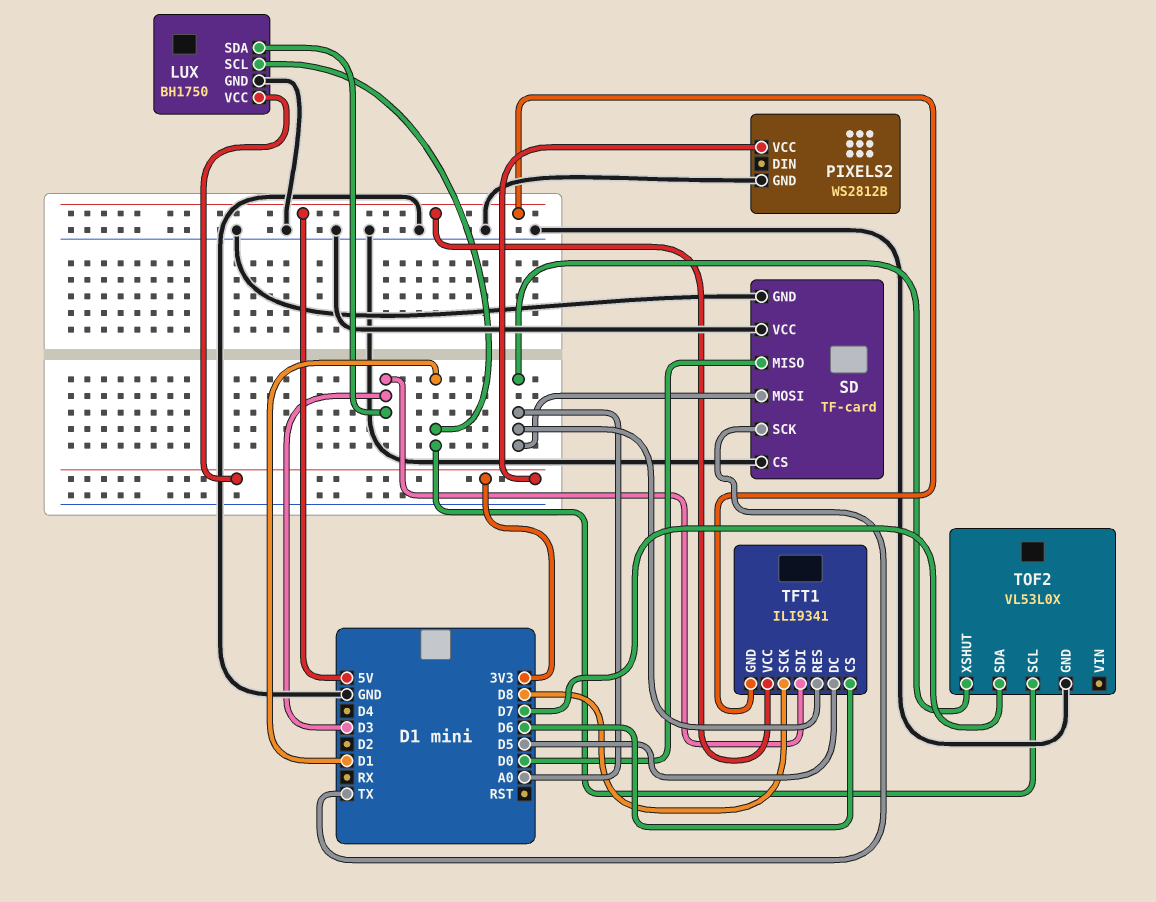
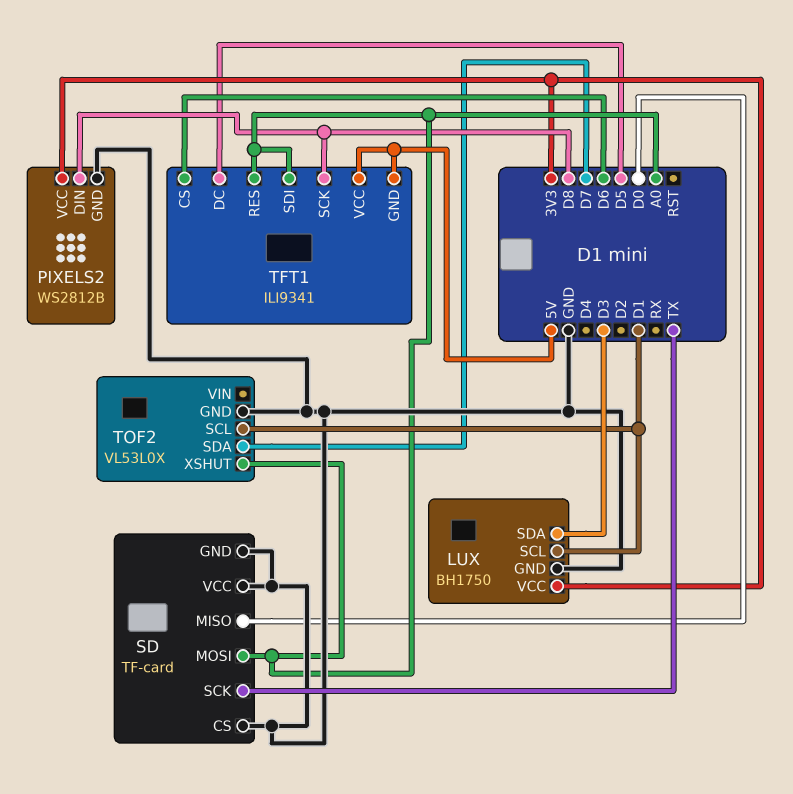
PIXELS2 pin DIN: none -> D8
TFT1 pin SDI: D3 -> A0

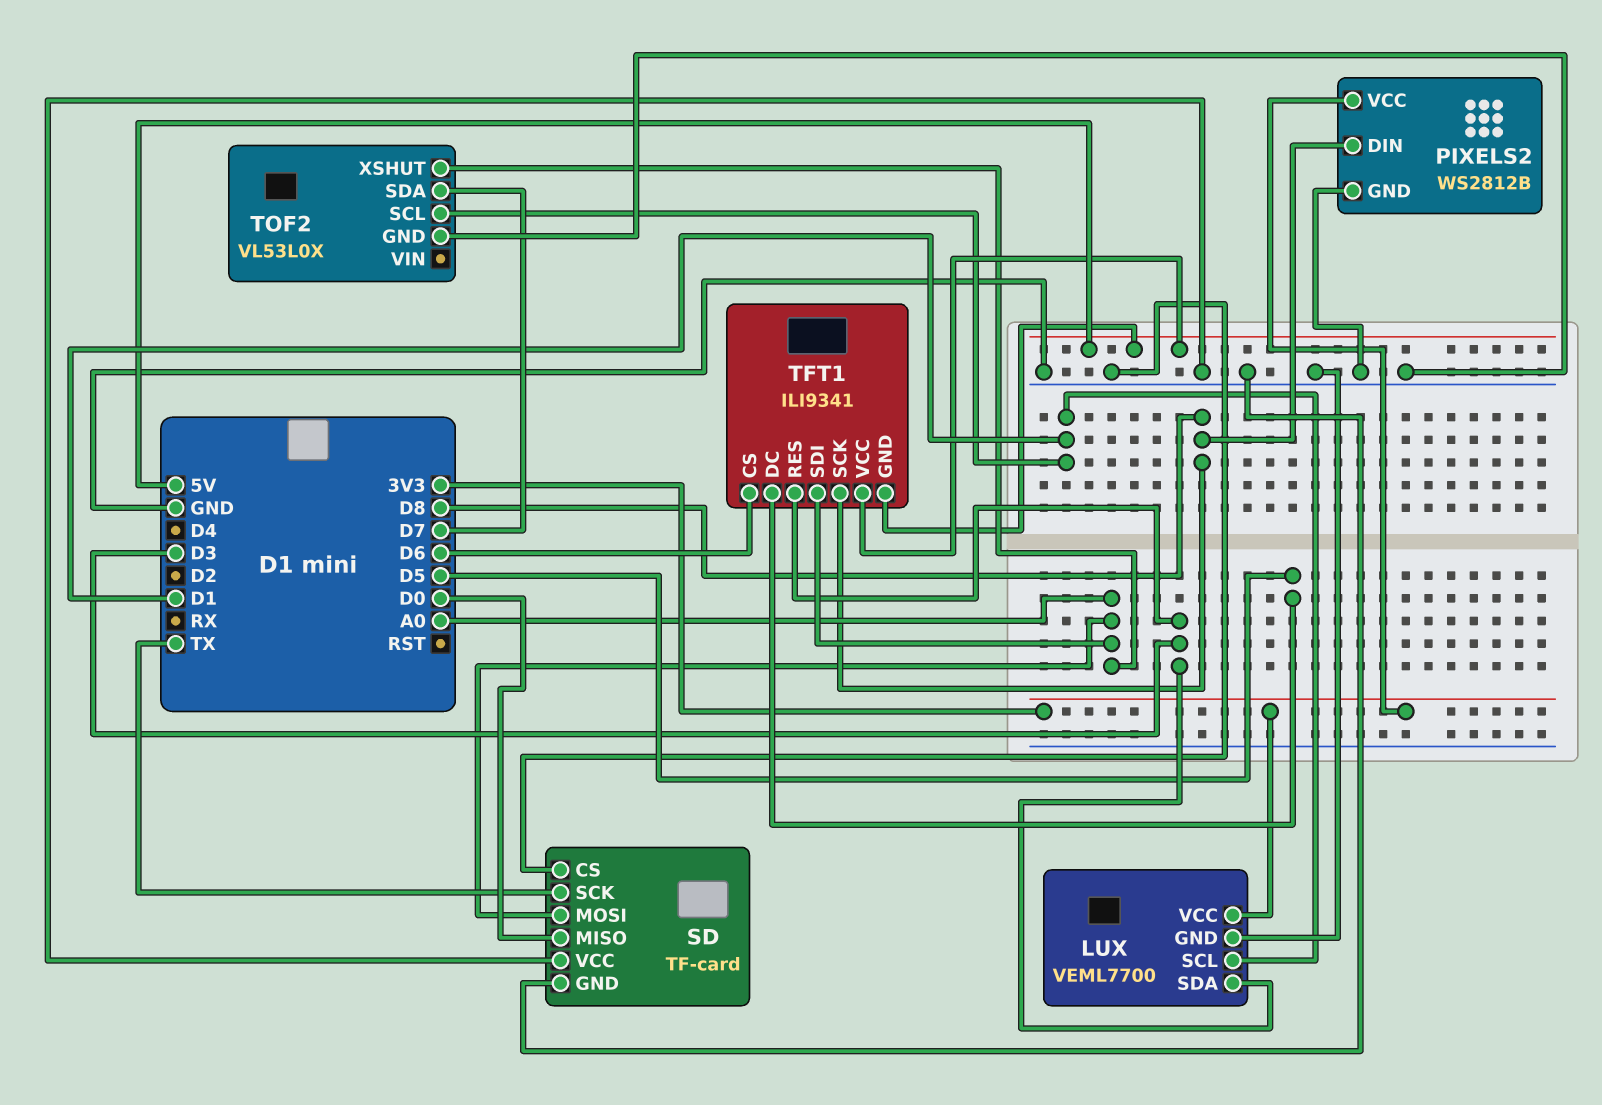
LUX: BH1750 -> VEML7700
TFT1 pin RES: A0 -> D3

